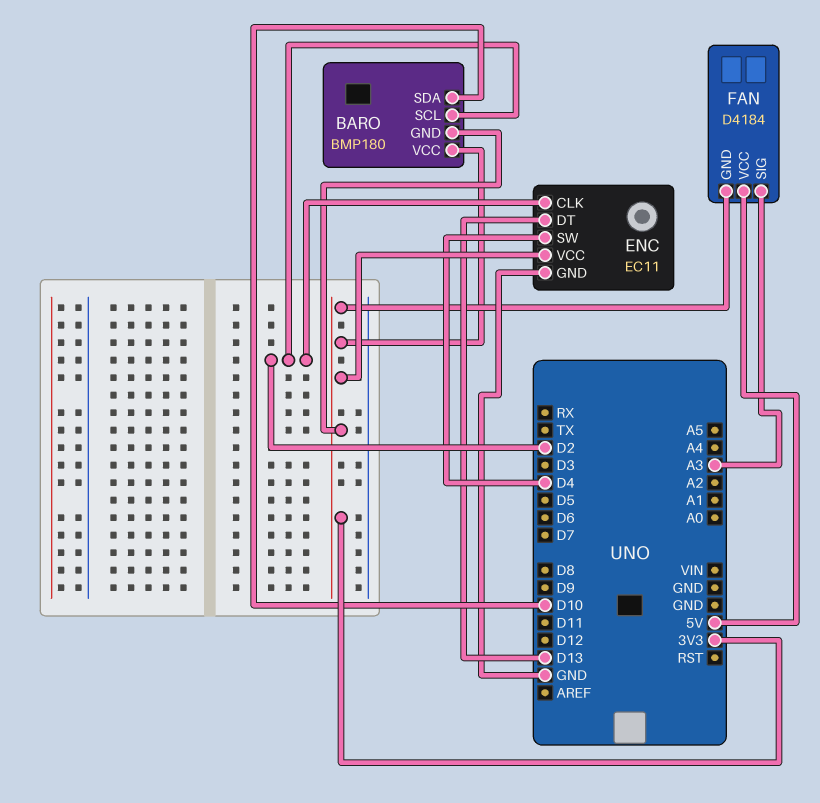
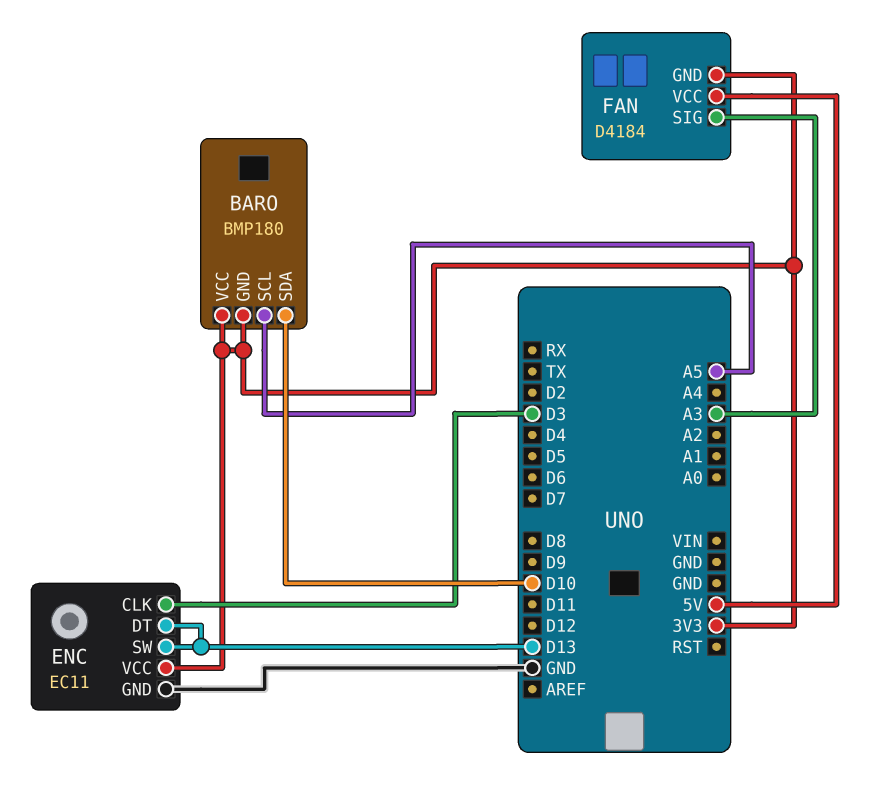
BARO pin SCL: D2 -> A5
ENC pin CLK: D2 -> D3
ENC pin SW: D4 -> D13

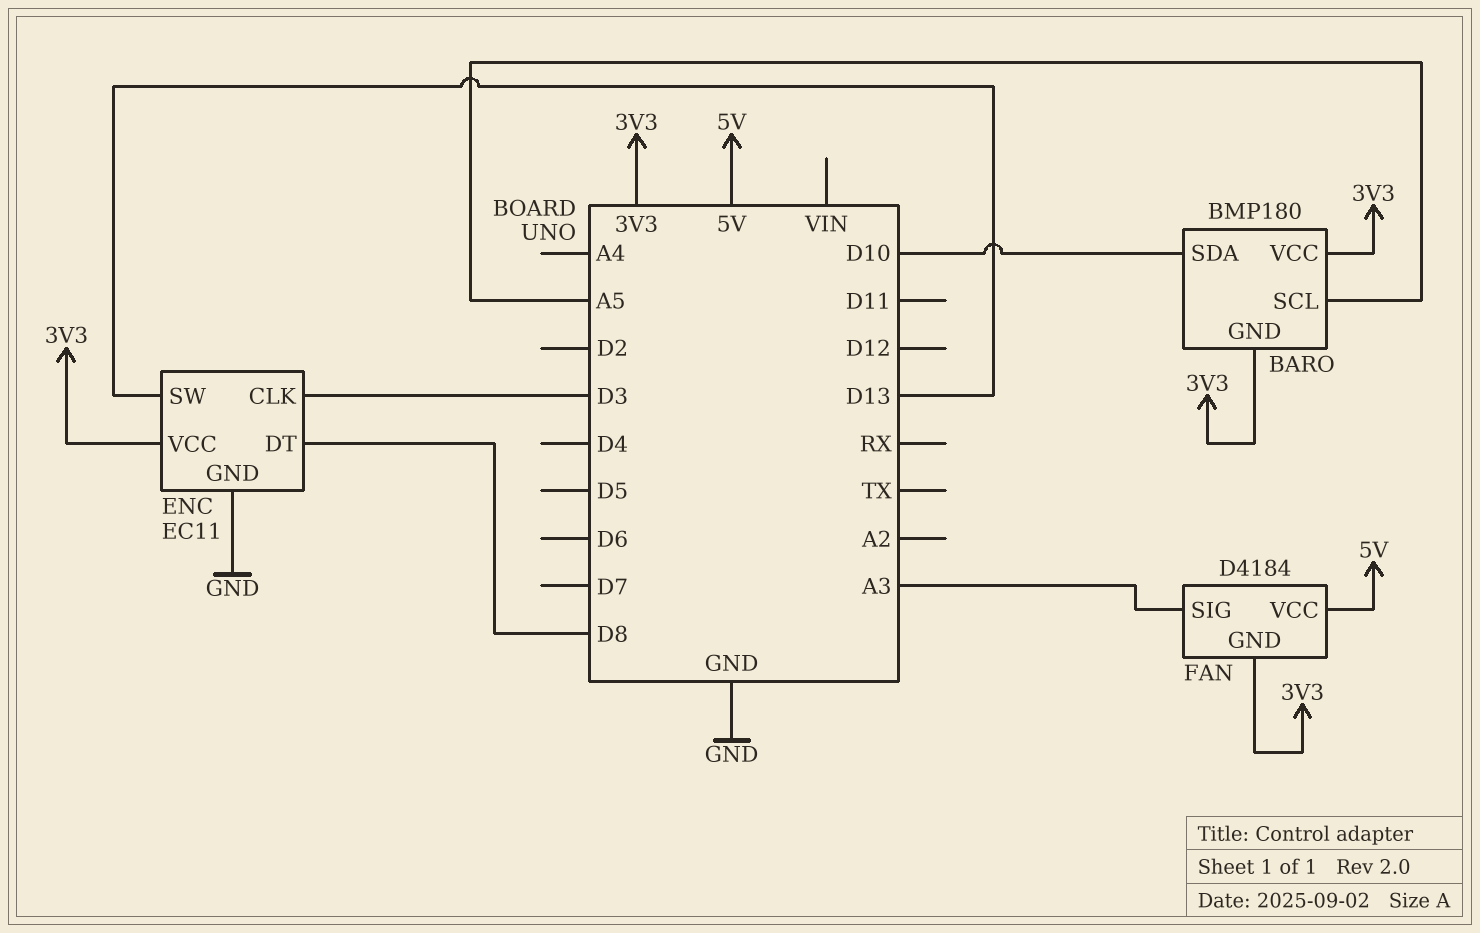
ENC pin DT: D13 -> D8

